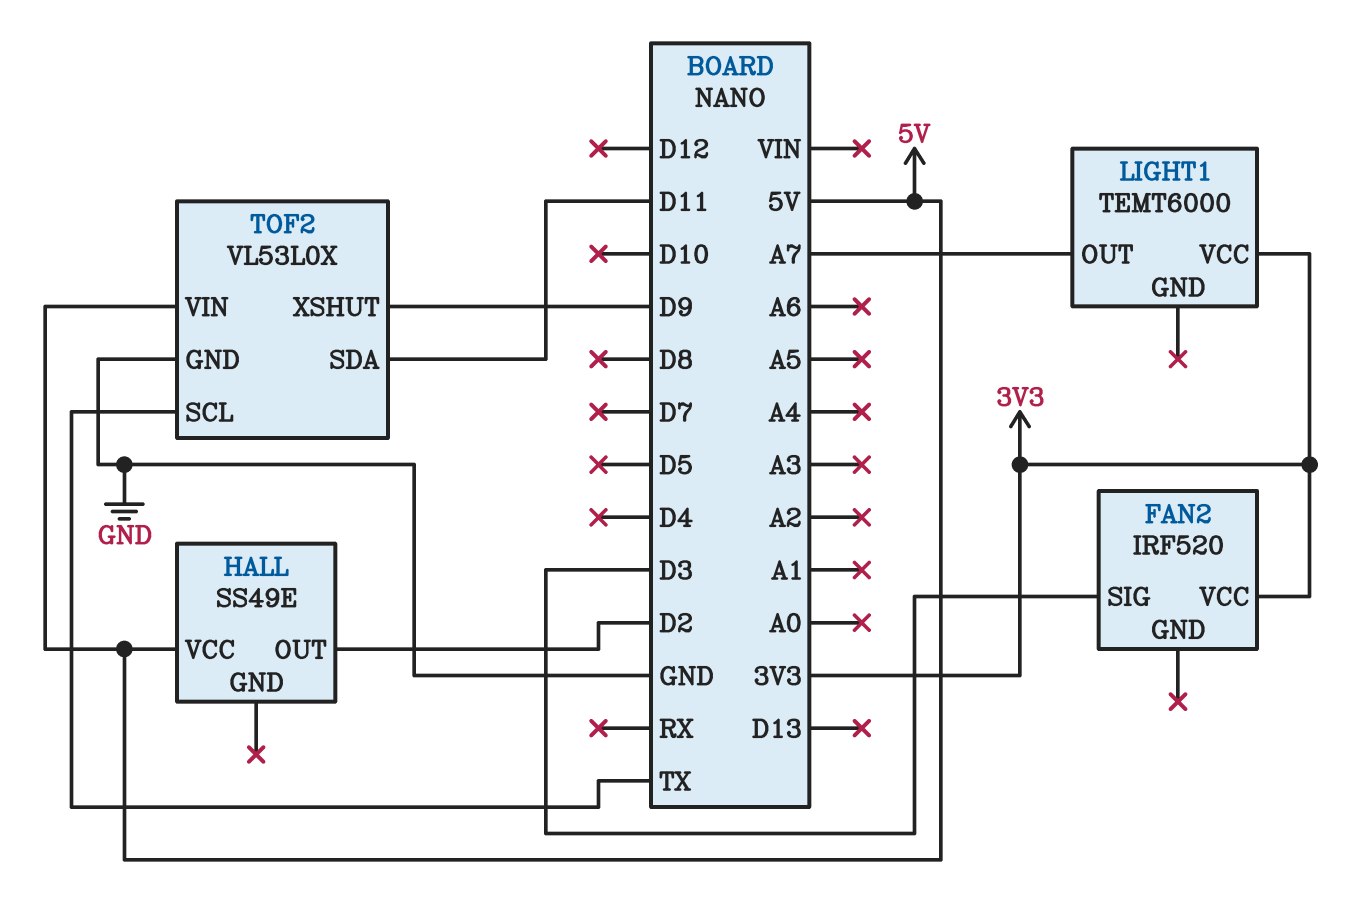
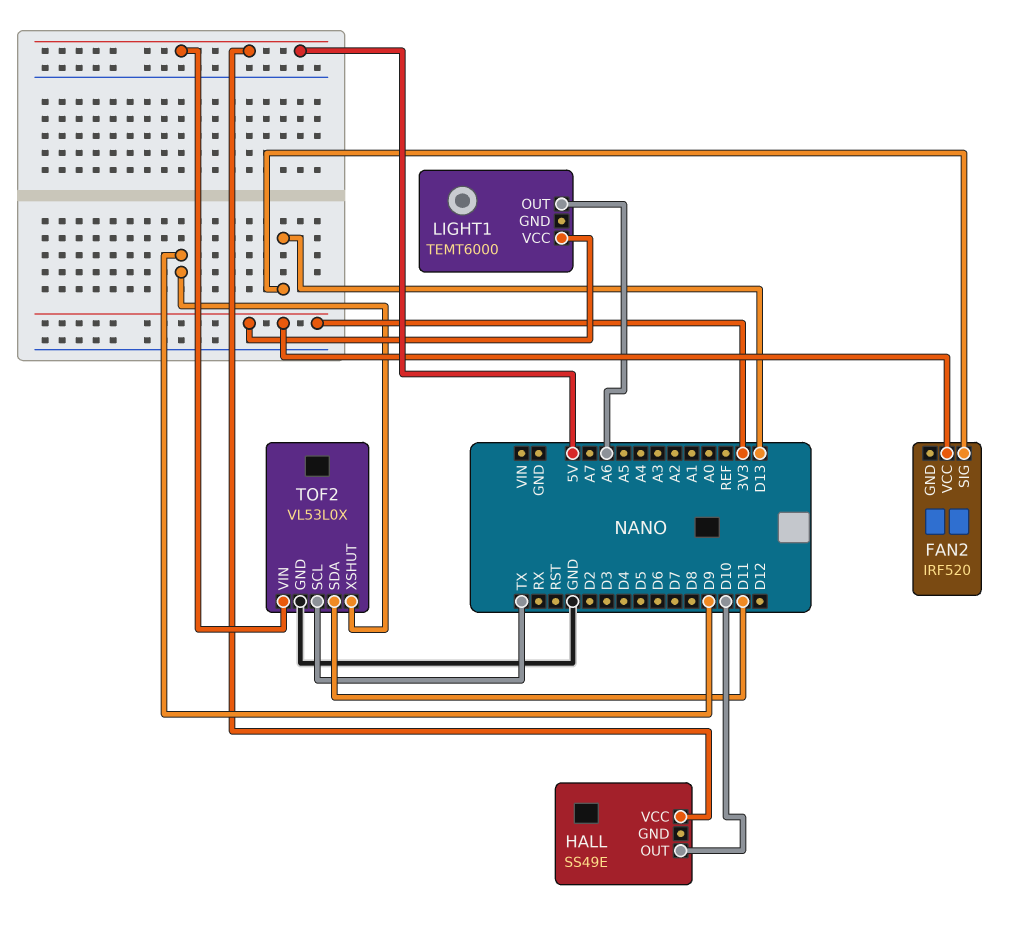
FAN2 pin SIG: D3 -> D13
HALL pin OUT: D2 -> D10
LIGHT1 pin OUT: A7 -> A6

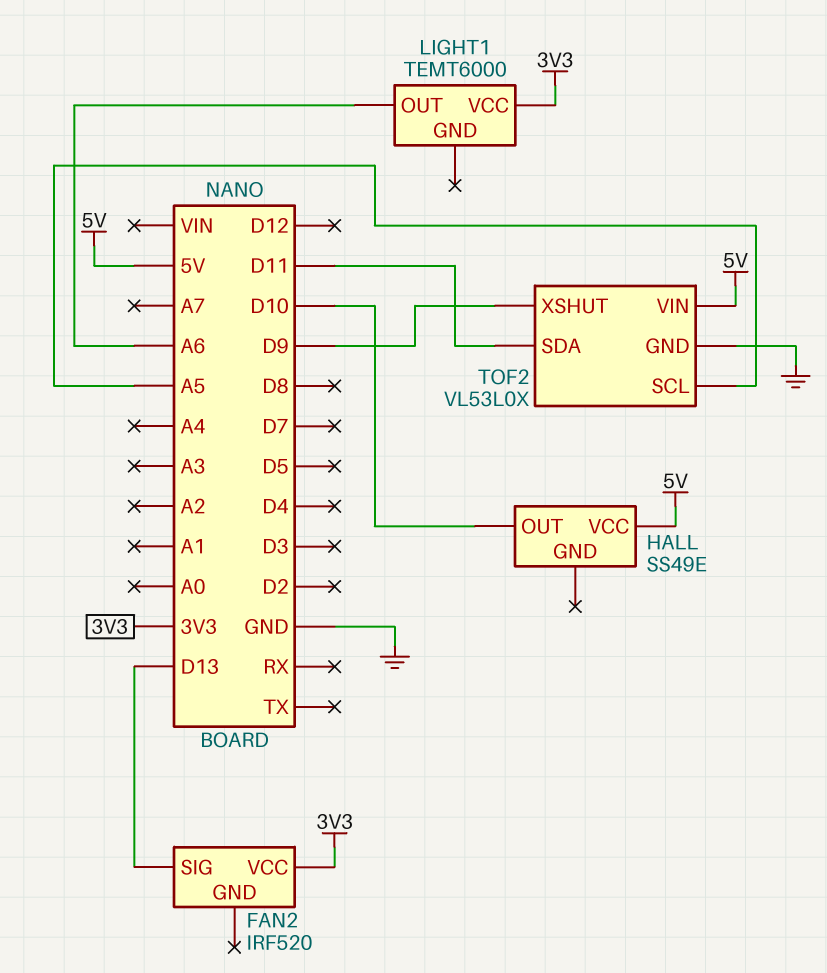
TOF2 pin SCL: TX -> A5

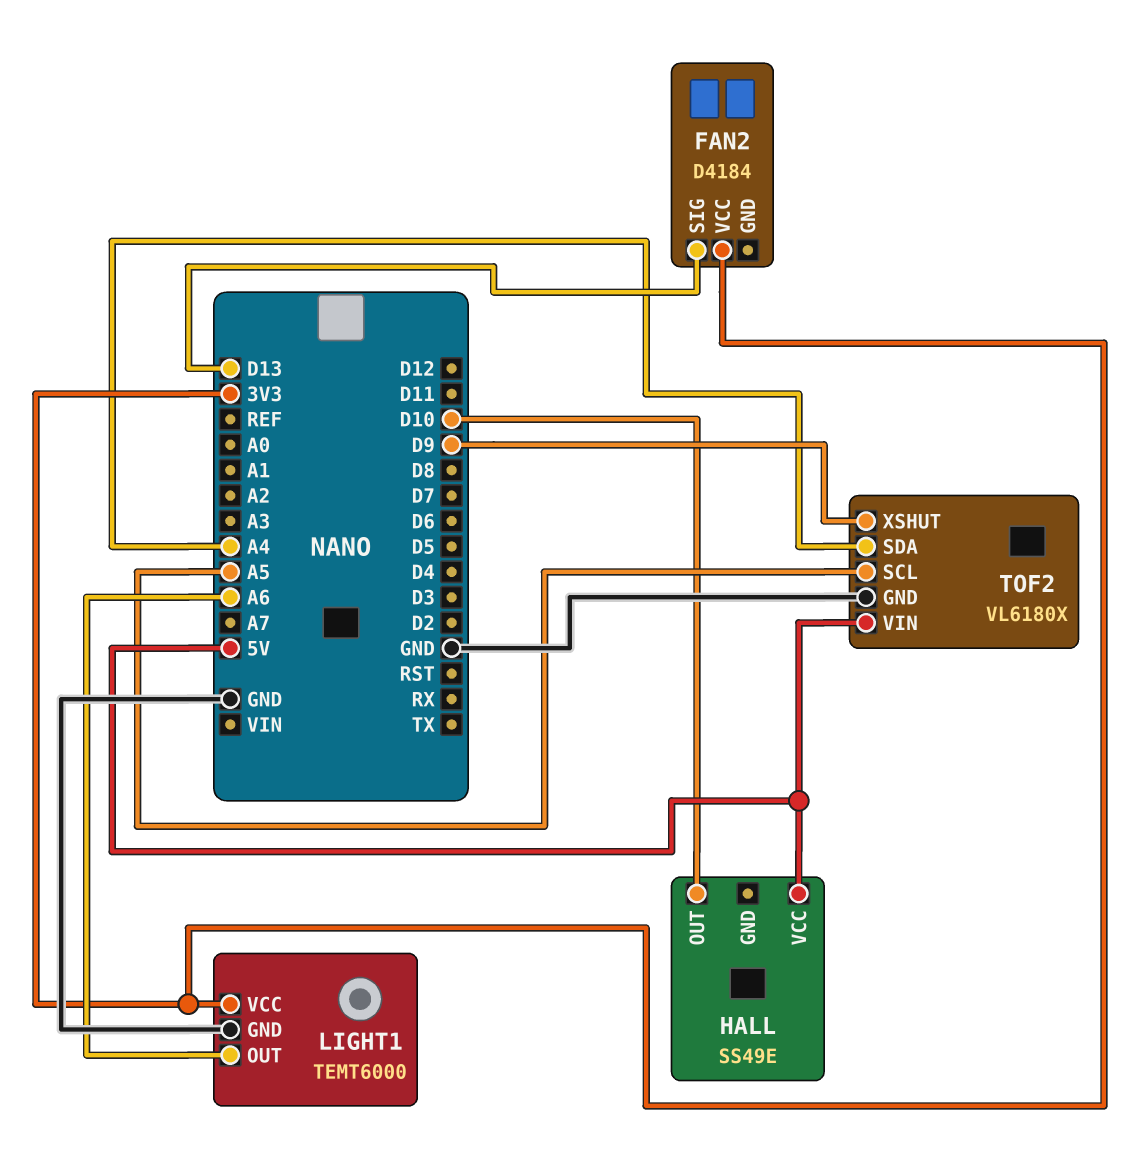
FAN2: IRF520 -> D4184
LIGHT1 pin GND: none -> GND
TOF2: VL53L0X -> VL6180X
TOF2 pin SDA: D11 -> A4

